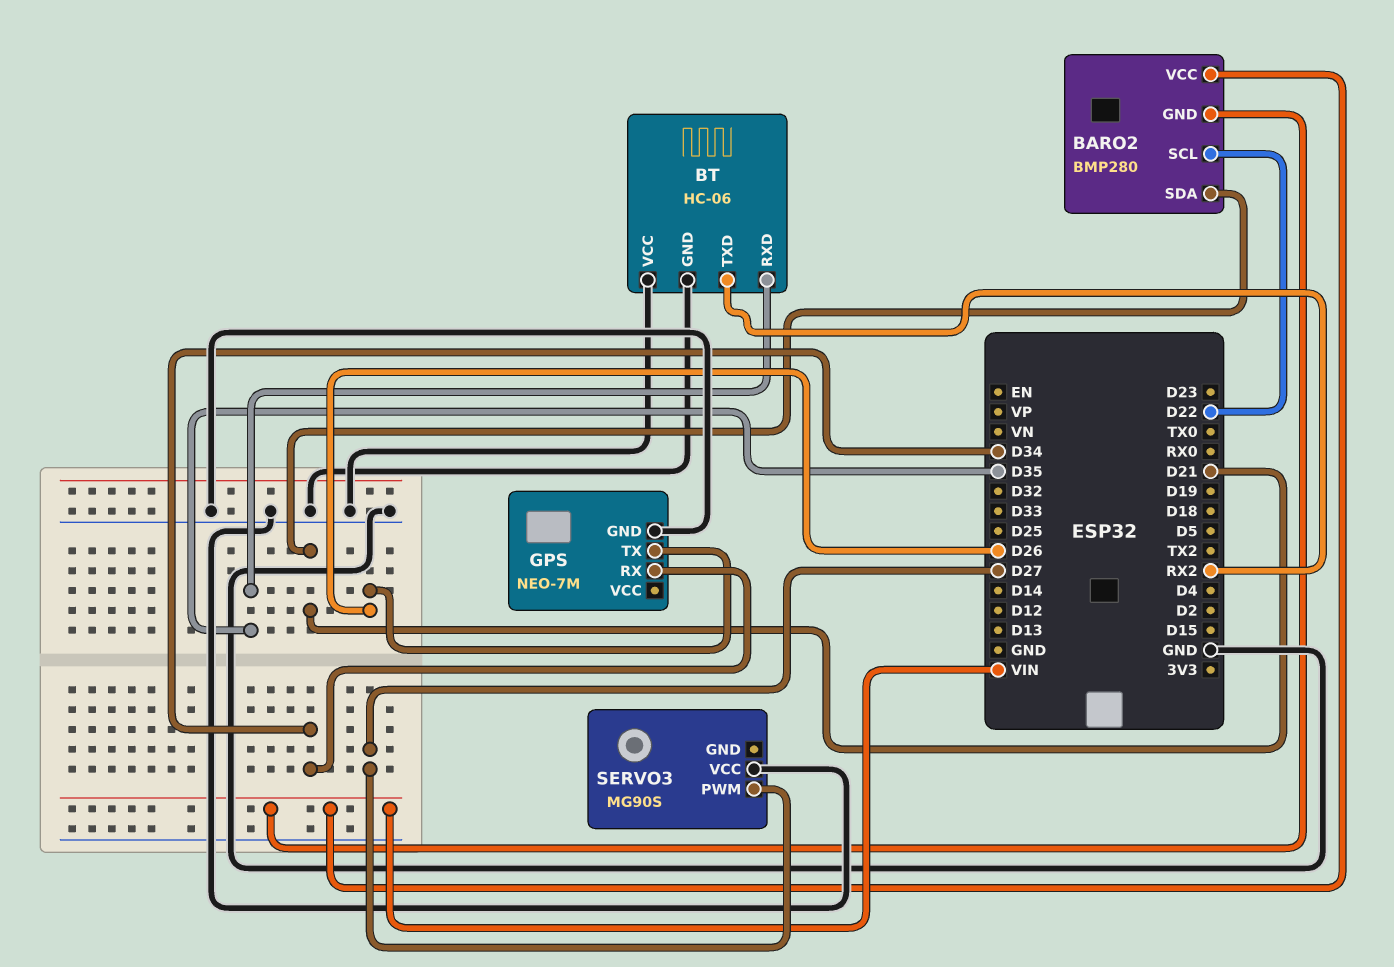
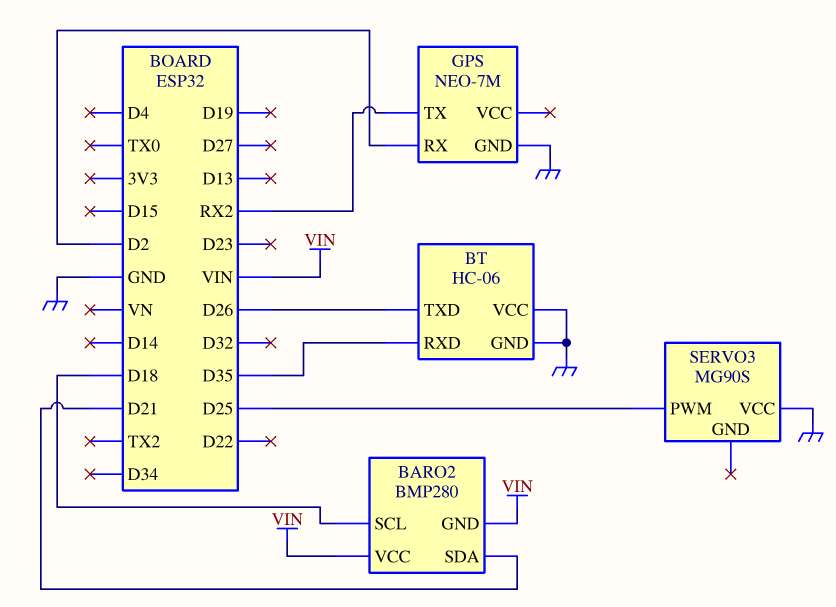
BARO2 pin SCL: D22 -> D18
BT pin TXD: RX2 -> D26
GPS pin RX: D34 -> D2
GPS pin TX: D26 -> RX2
SERVO3 pin PWM: D27 -> D25

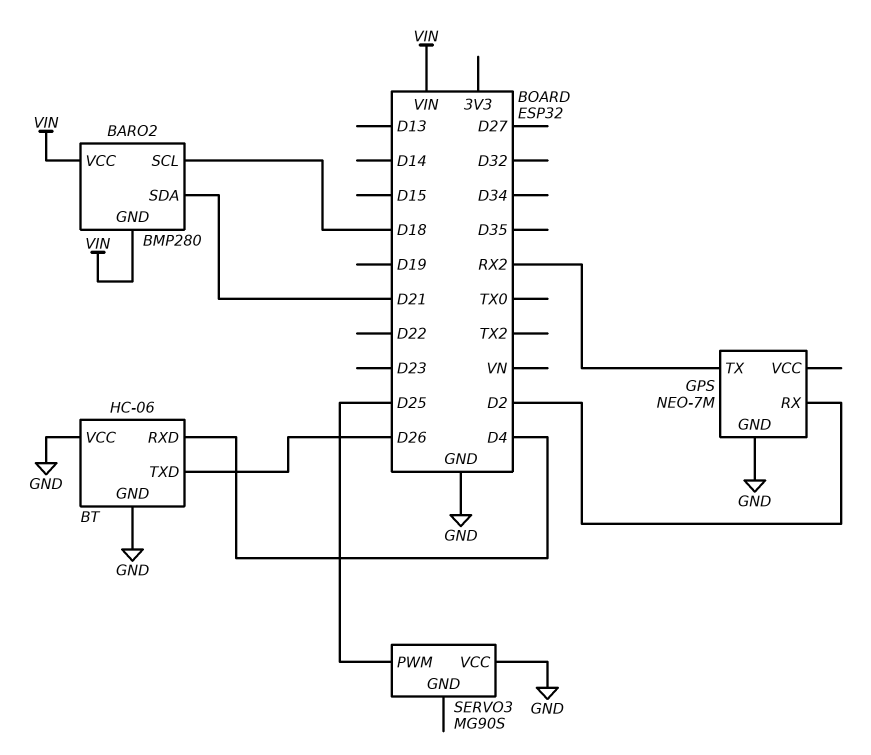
BT pin RXD: D35 -> D4

